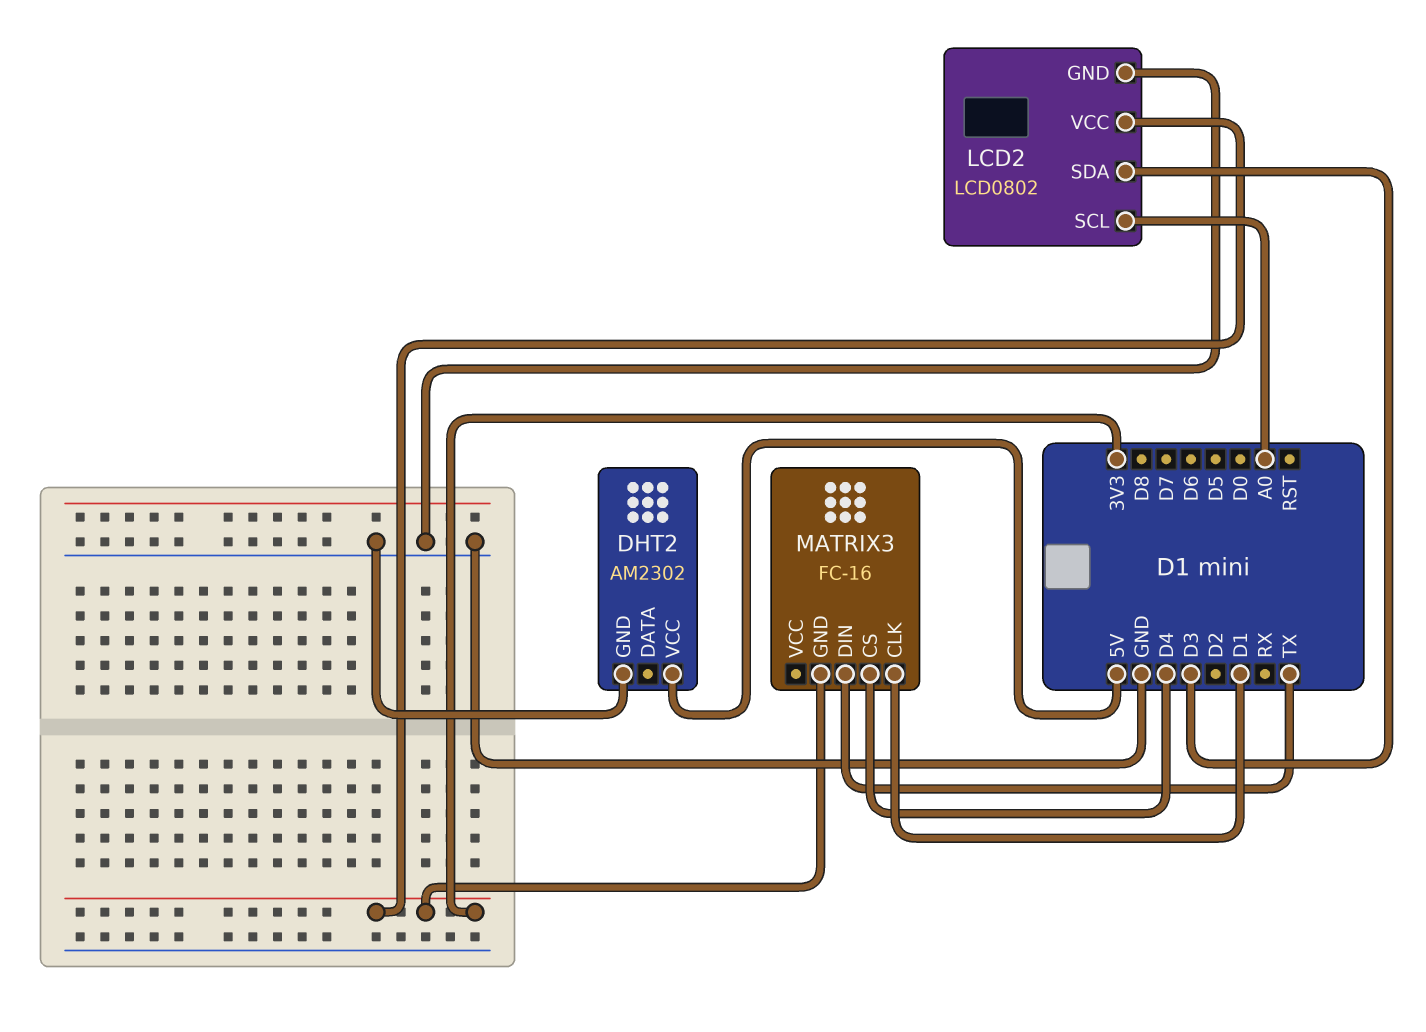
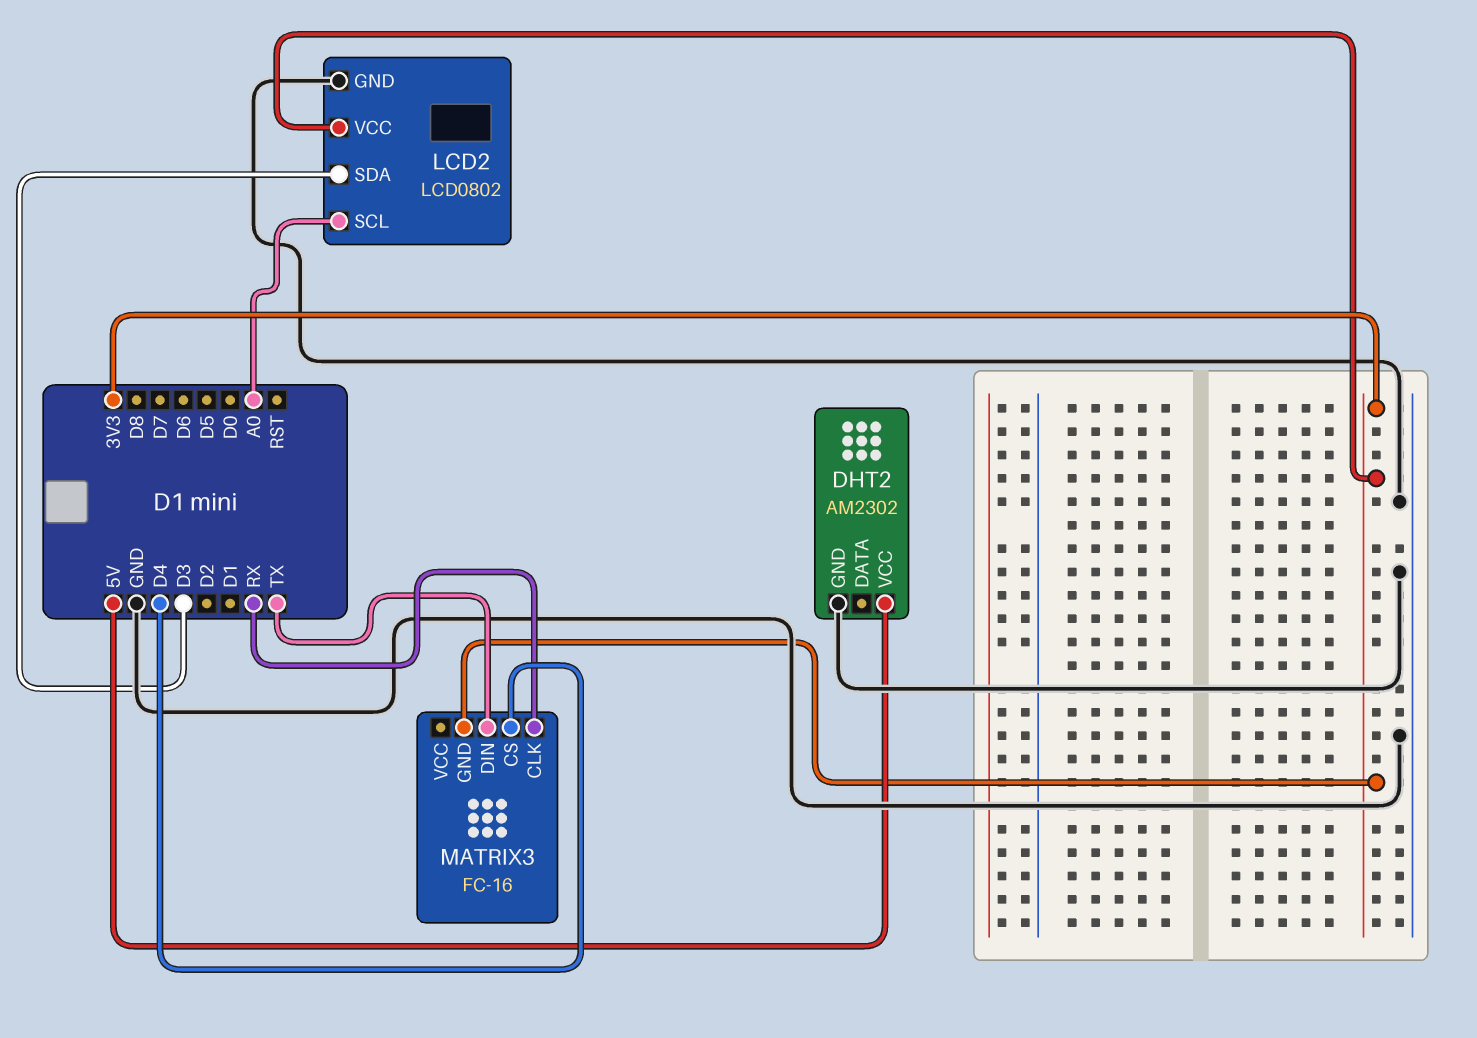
MATRIX3 pin CLK: D1 -> RX

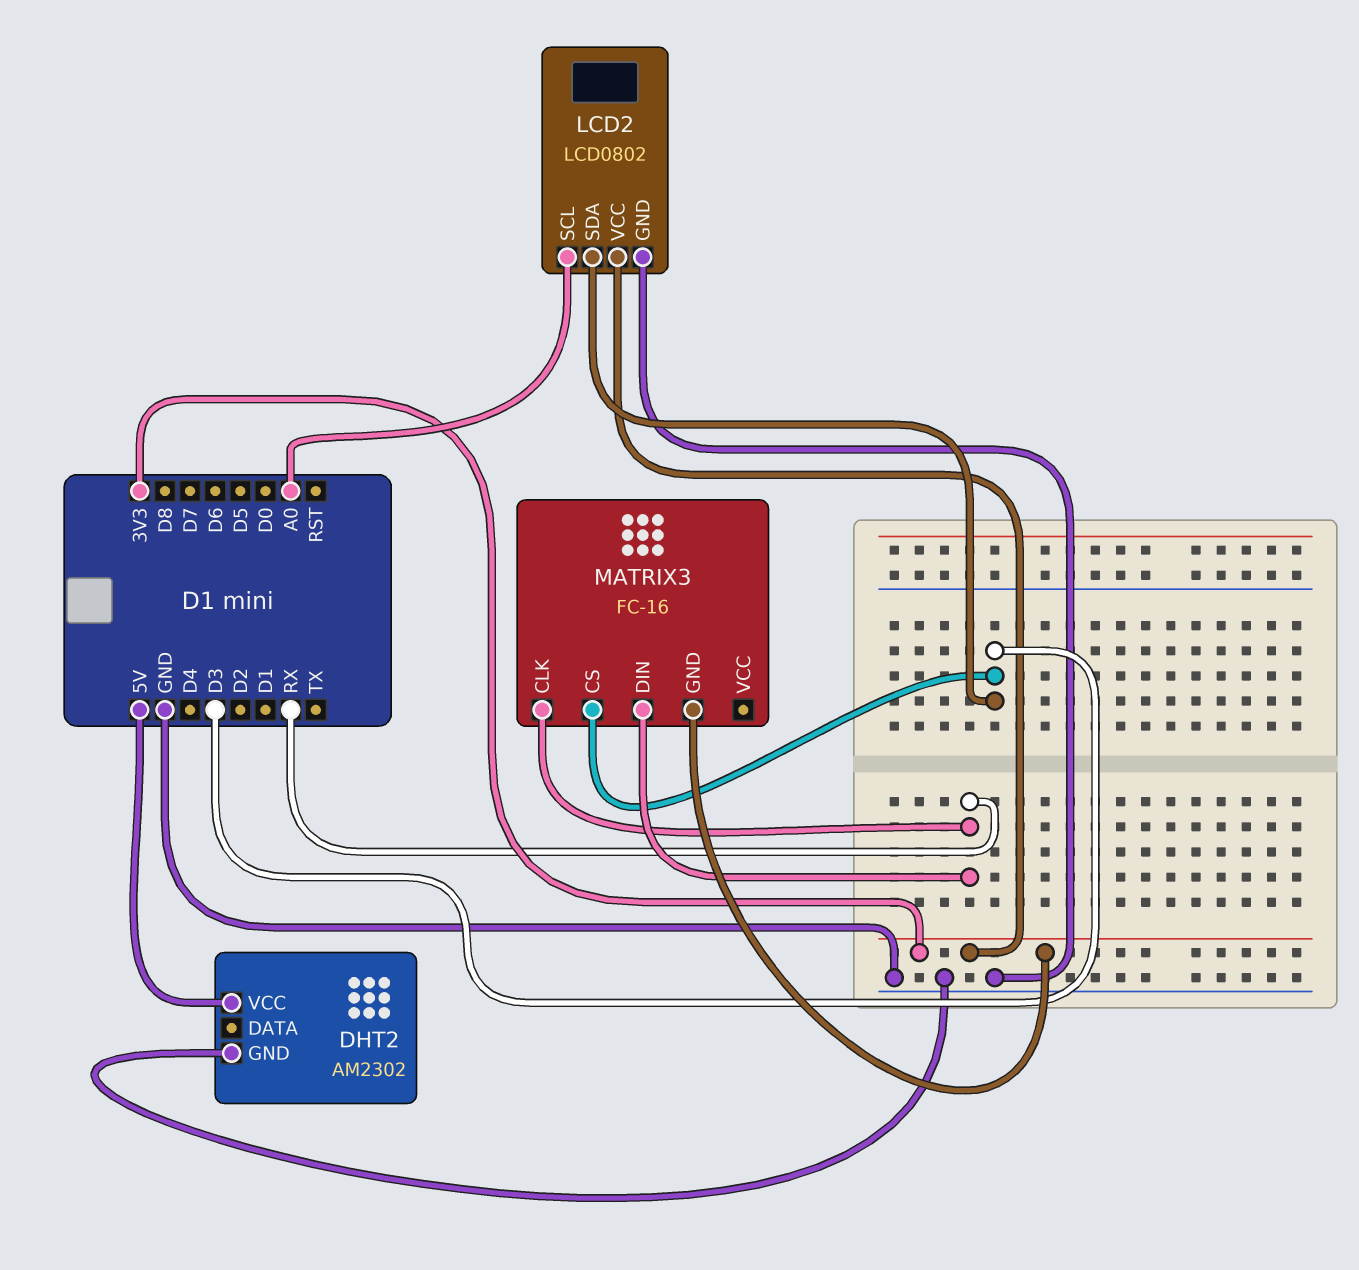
MATRIX3 pin CS: D4 -> D3
MATRIX3 pin DIN: TX -> RX

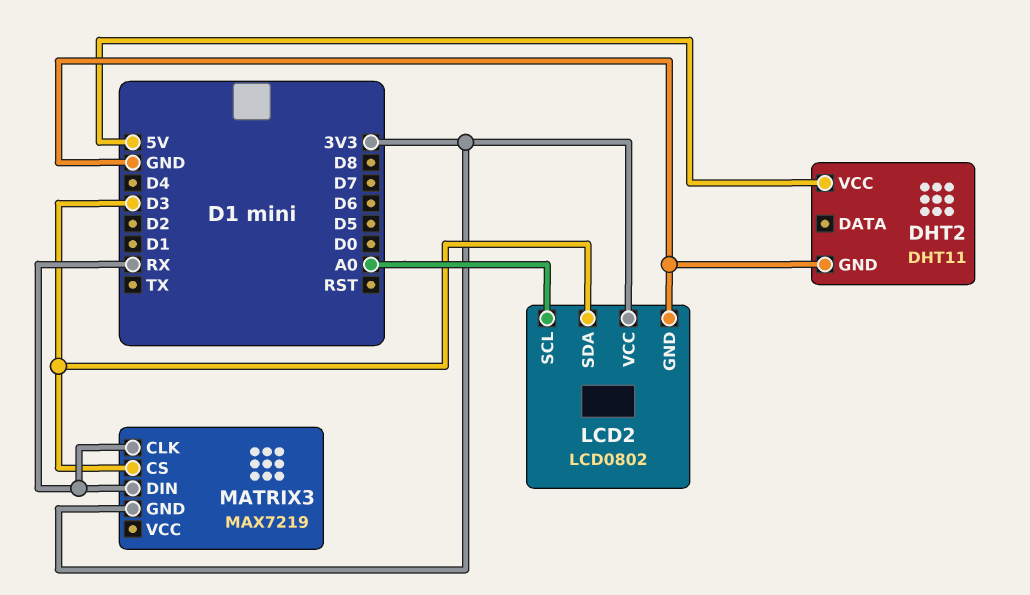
DHT2: AM2302 -> DHT11
MATRIX3: FC-16 -> MAX7219

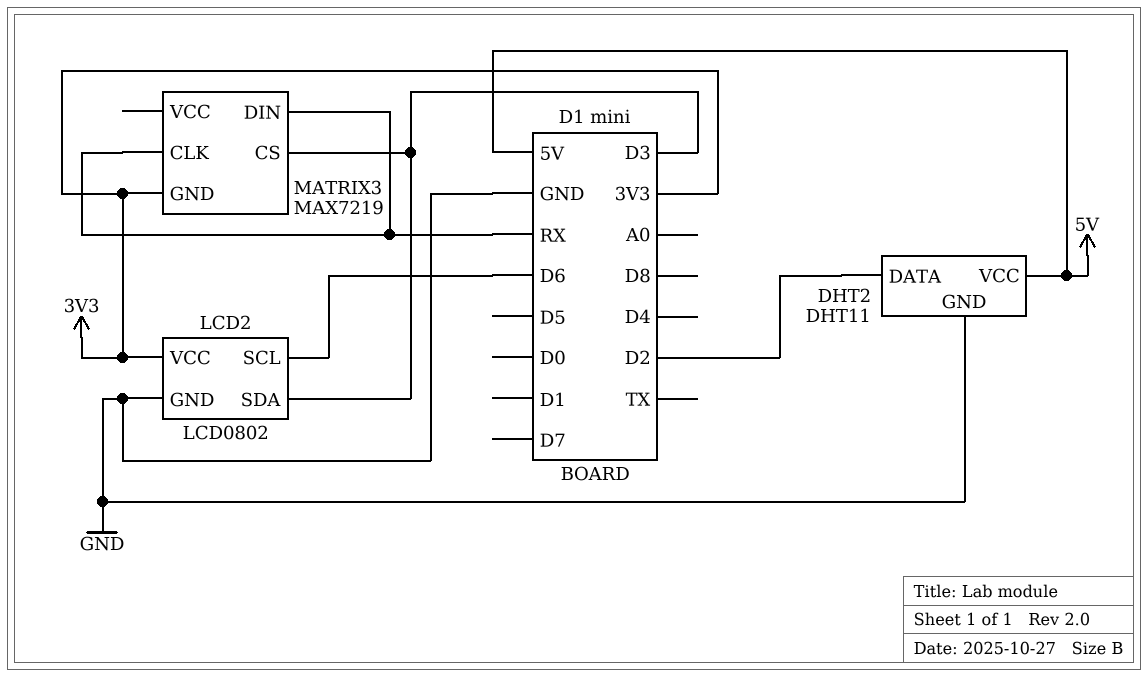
DHT2 pin DATA: none -> D2
LCD2 pin SCL: A0 -> D6

